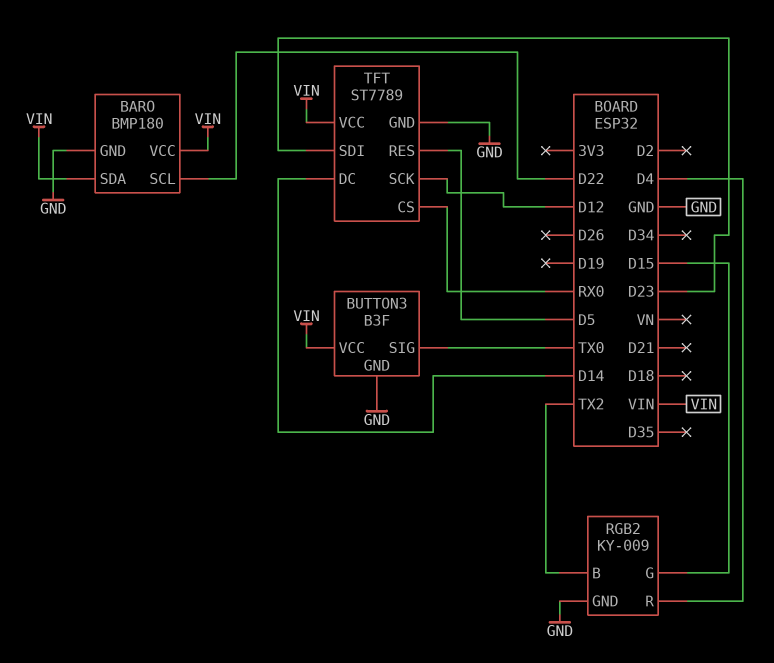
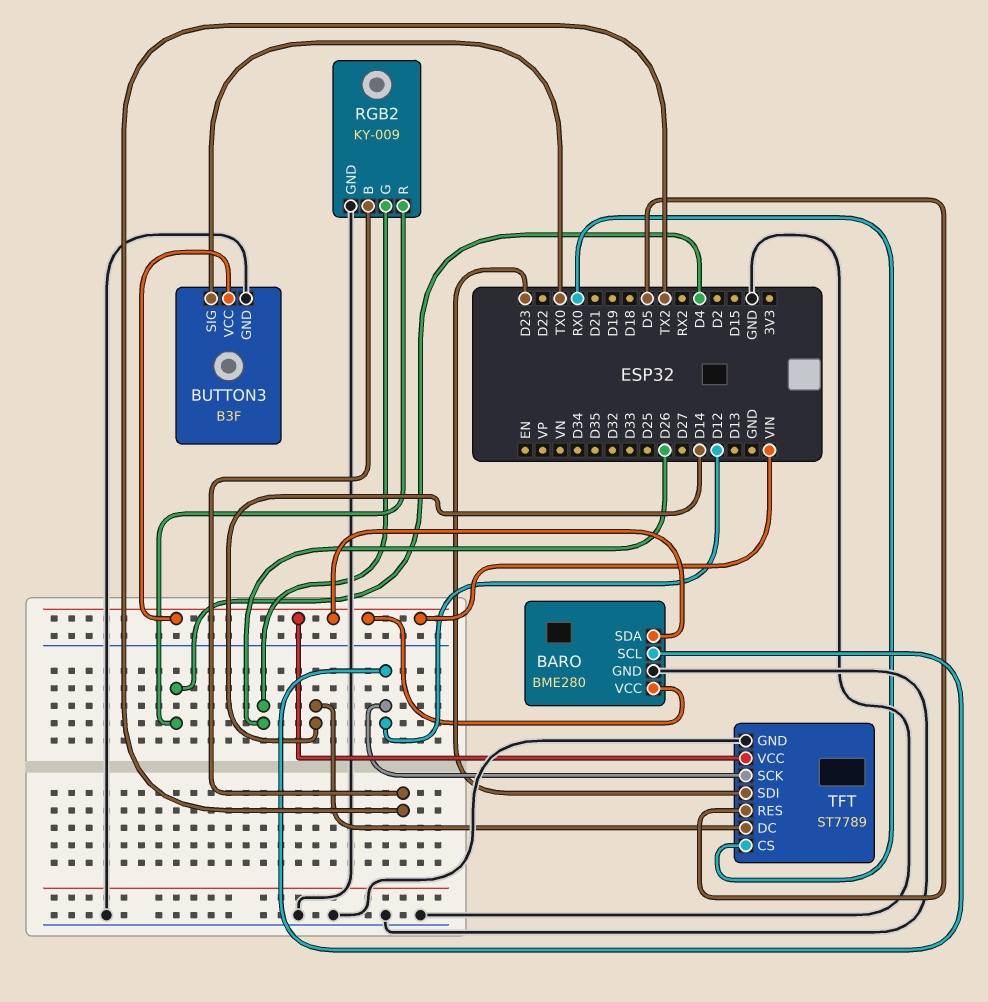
BARO: BMP180 -> BME280
BARO pin SCL: D22 -> D12
RGB2 pin G: D15 -> D26

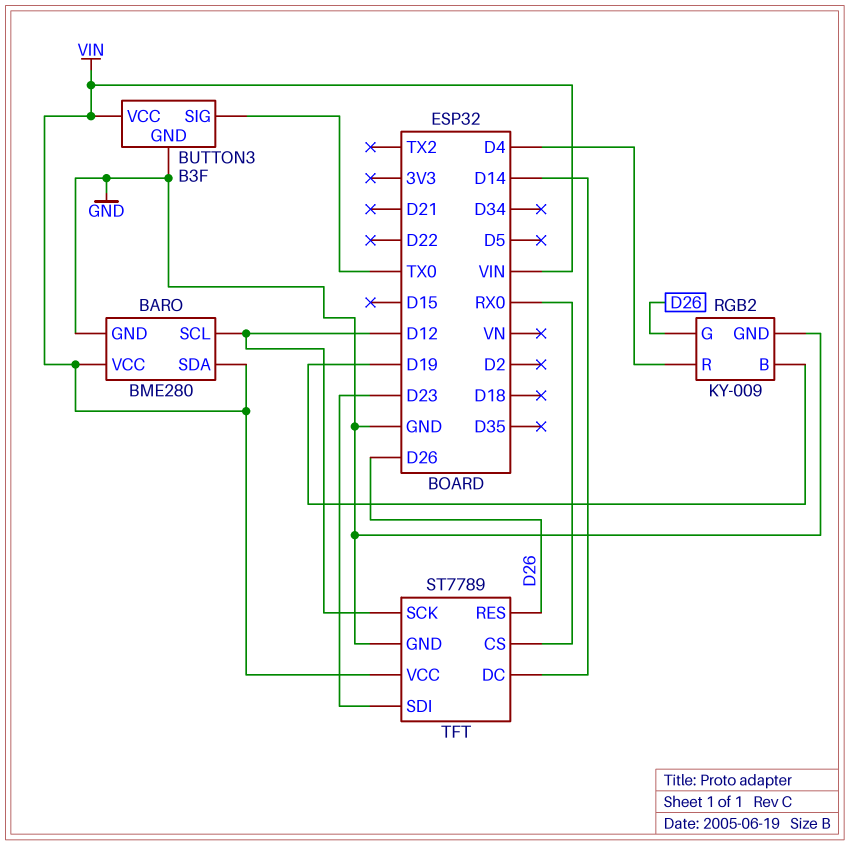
RGB2 pin B: TX2 -> D19
TFT pin RES: D5 -> D26

